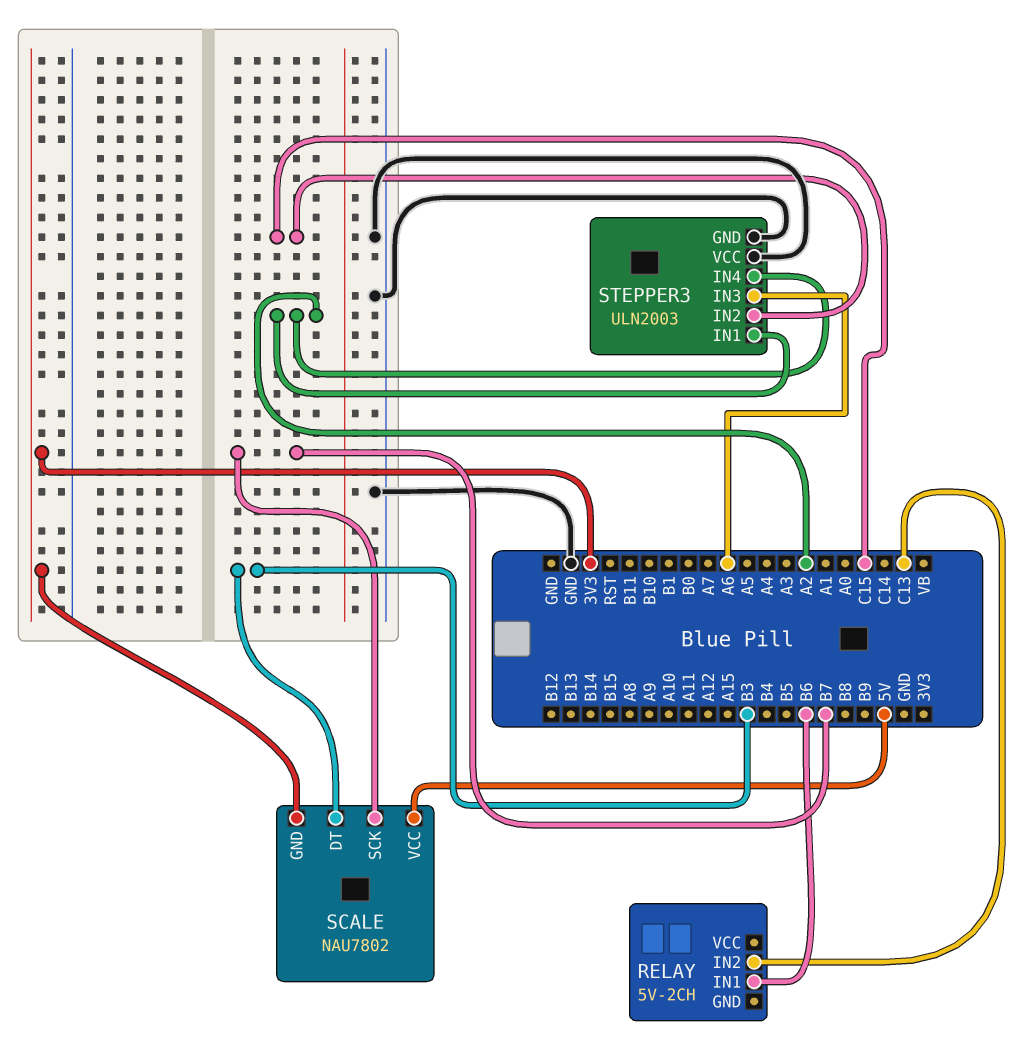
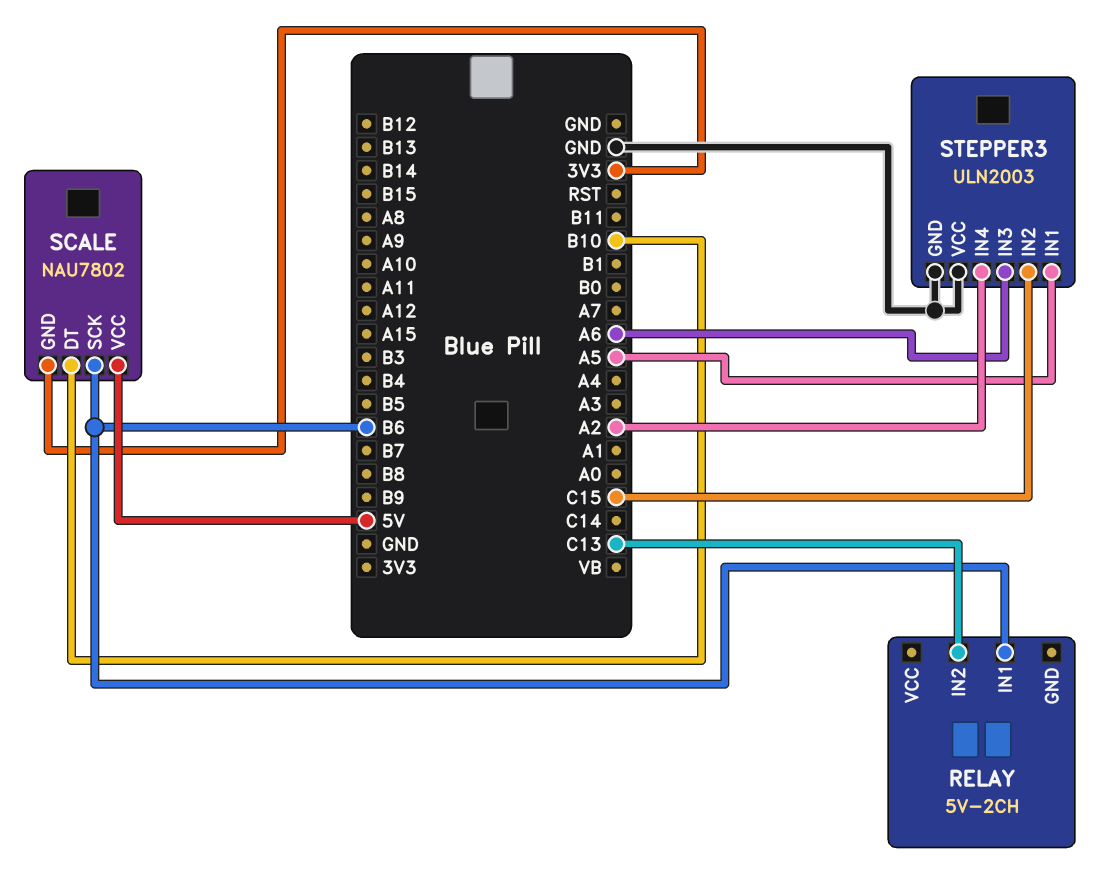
SCALE pin DT: B3 -> B10
SCALE pin SCK: B7 -> B6
STEPPER3 pin IN1: A2 -> A5

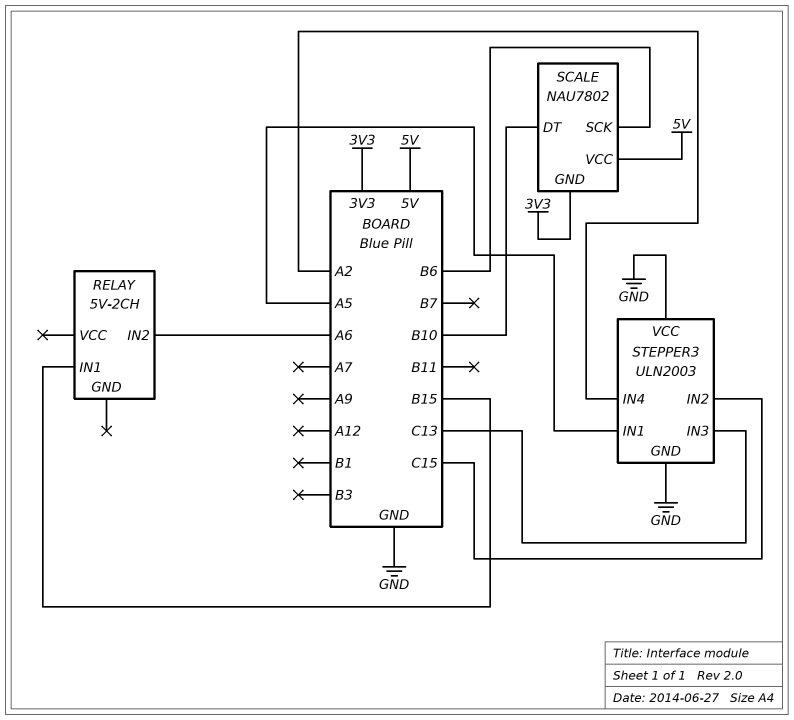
RELAY pin IN1: B6 -> B15
RELAY pin IN2: C13 -> A6
STEPPER3 pin IN3: A6 -> C13

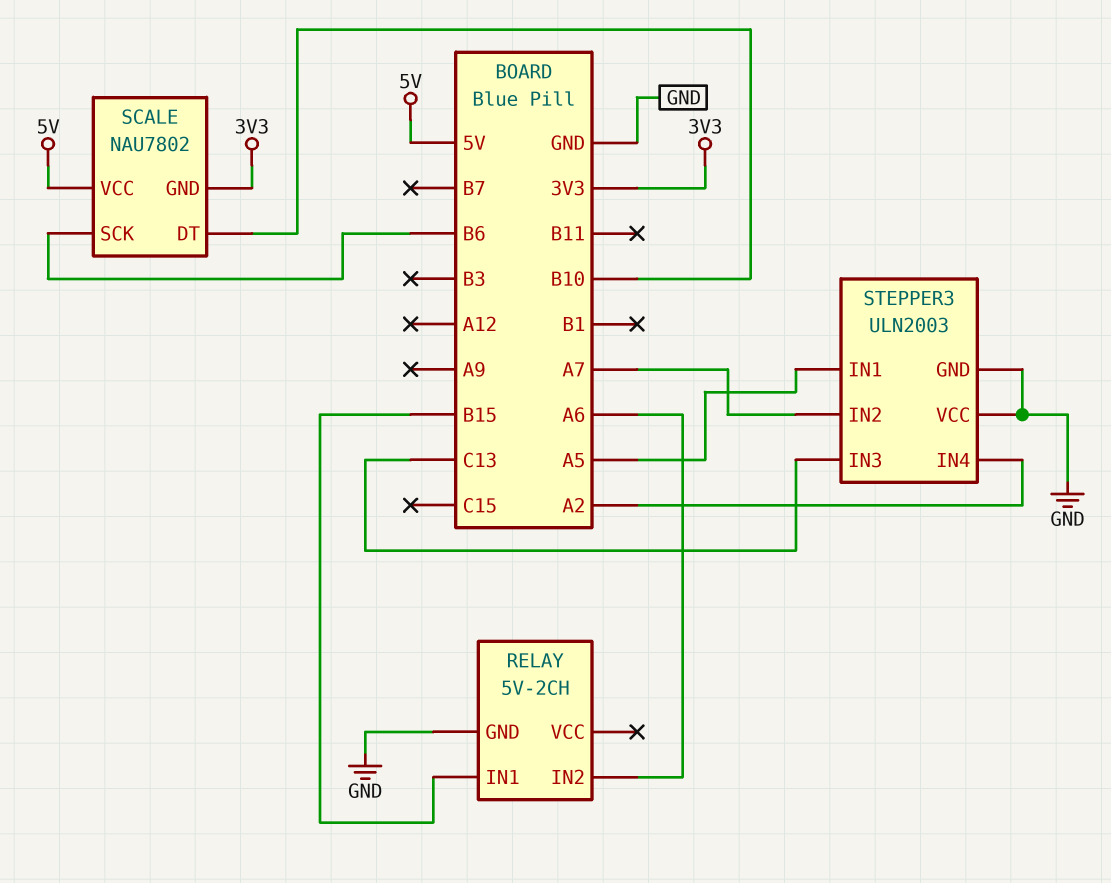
RELAY pin GND: none -> GND
STEPPER3 pin IN2: C15 -> A7

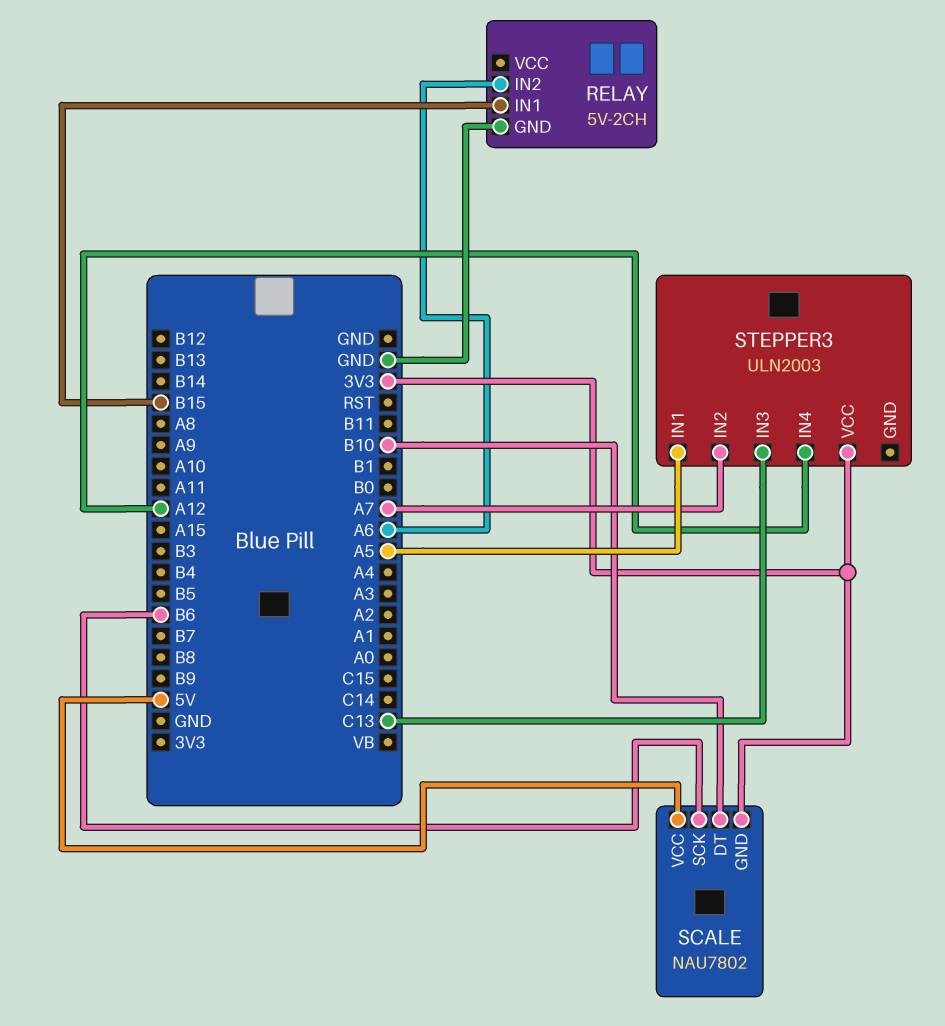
STEPPER3 pin GND: GND -> none
STEPPER3 pin IN4: A2 -> A12
STEPPER3 pin VCC: GND -> 3V3

